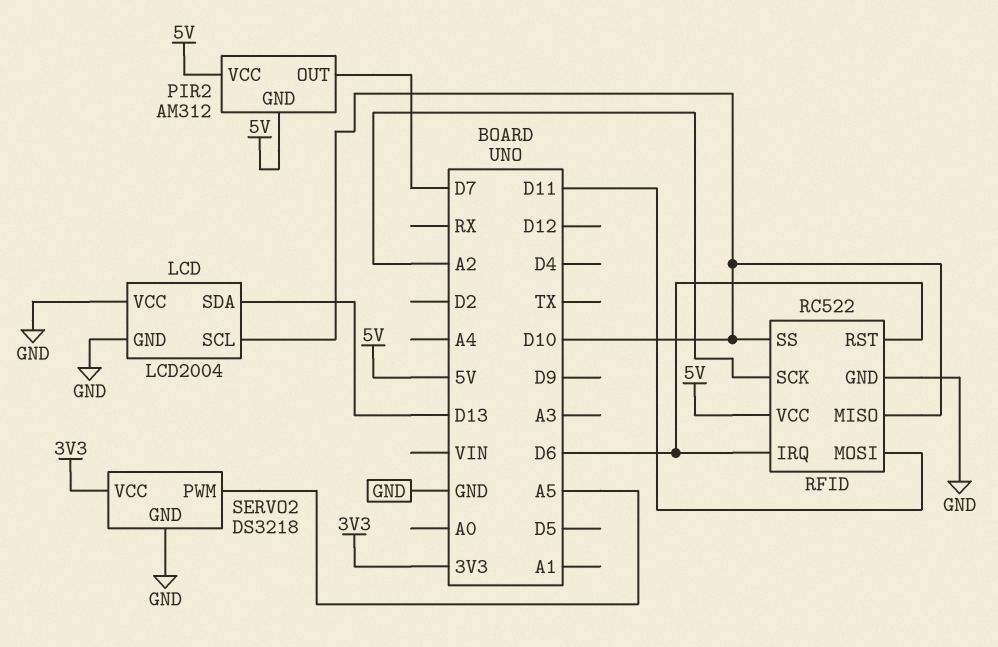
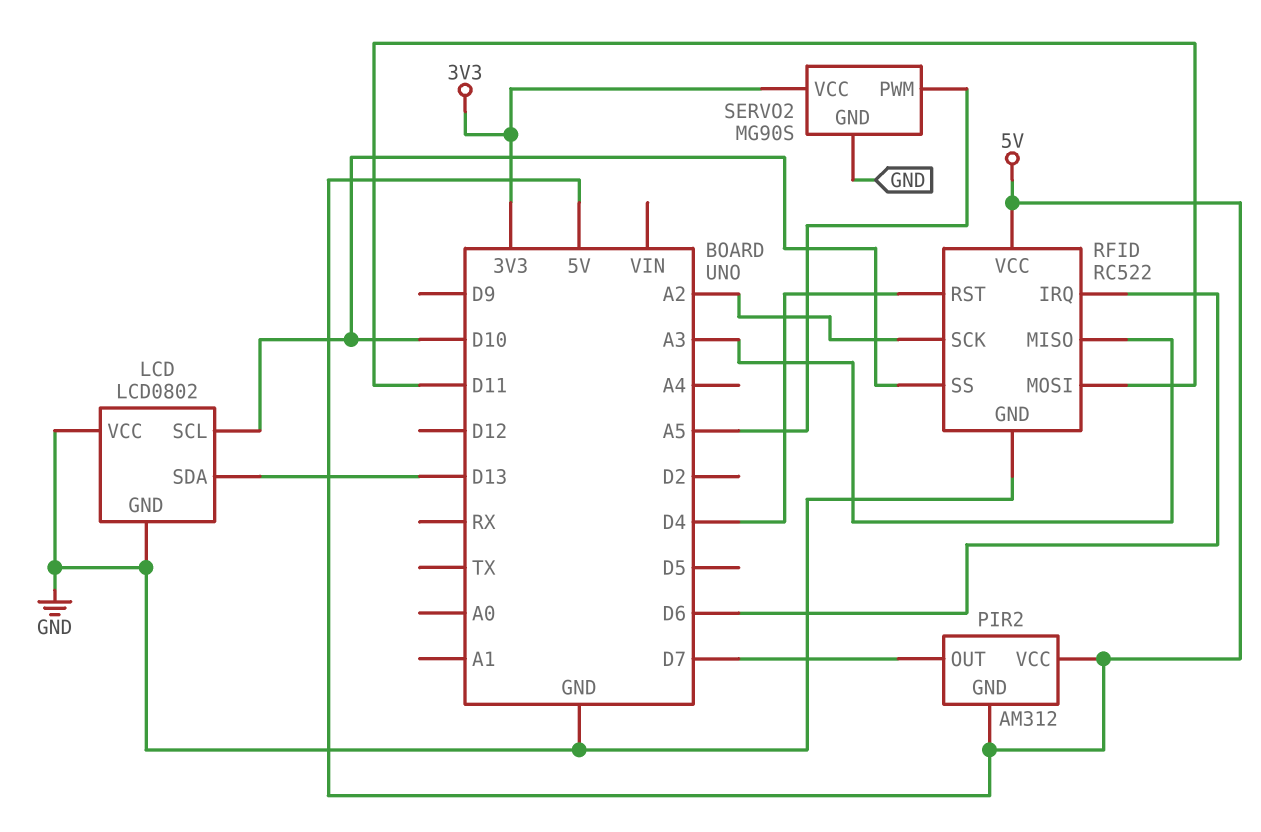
LCD: LCD2004 -> LCD0802
RFID pin MISO: D10 -> A3
RFID pin RST: D6 -> D4
SERVO2: DS3218 -> MG90S

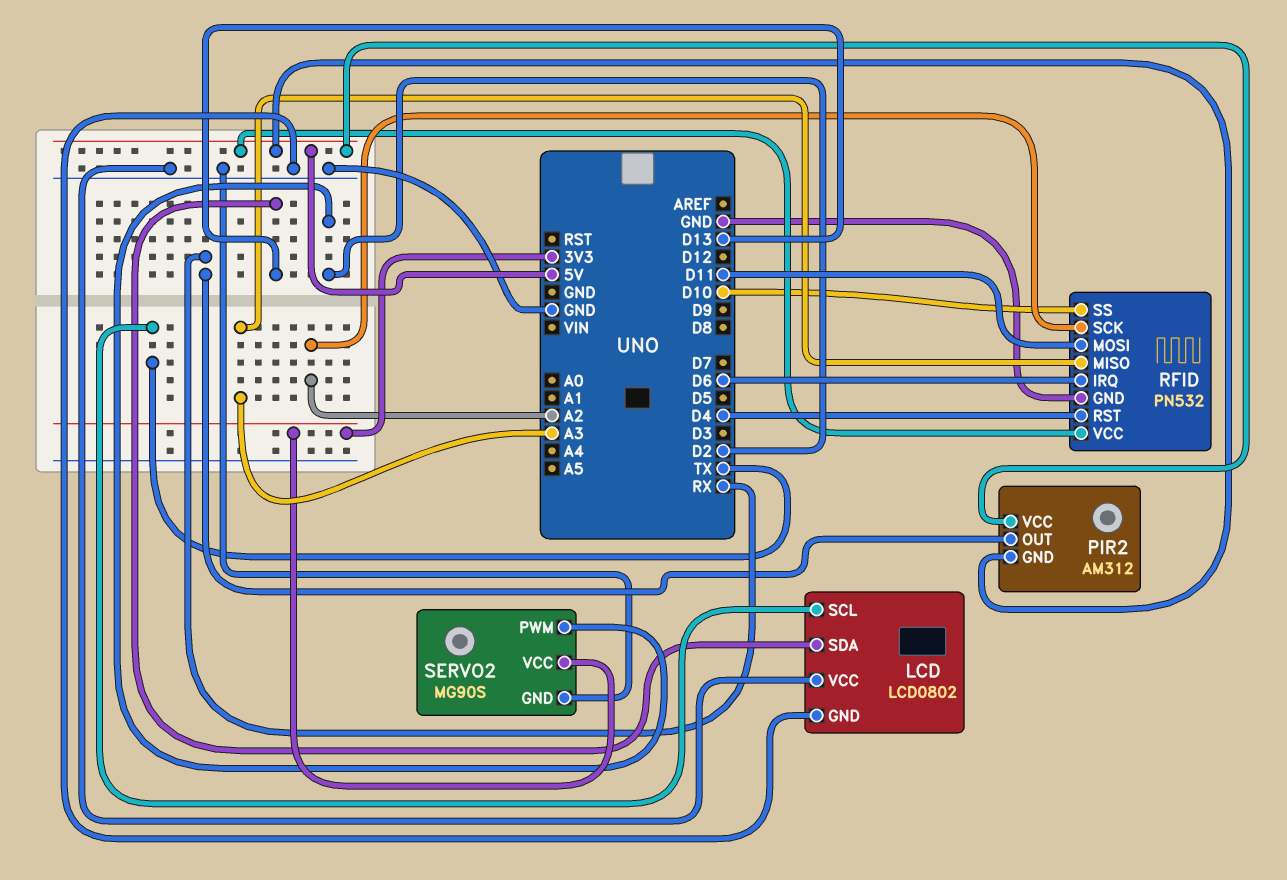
LCD pin SCL: D10 -> TX
PIR2 pin OUT: D7 -> RX
RFID: RC522 -> PN532
SERVO2 pin PWM: A5 -> D2

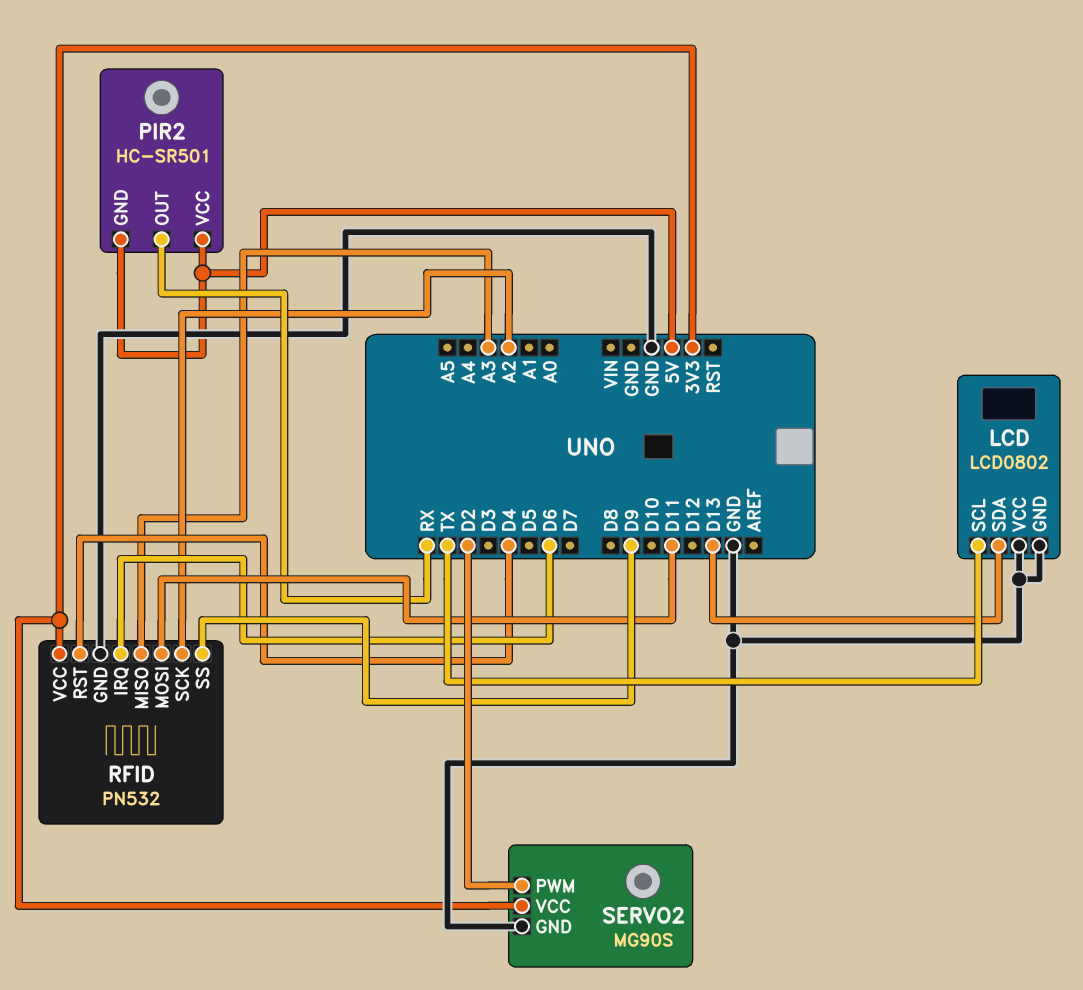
PIR2: AM312 -> HC-SR501
RFID pin SS: D10 -> D9
RFID pin VCC: 5V -> 3V3

